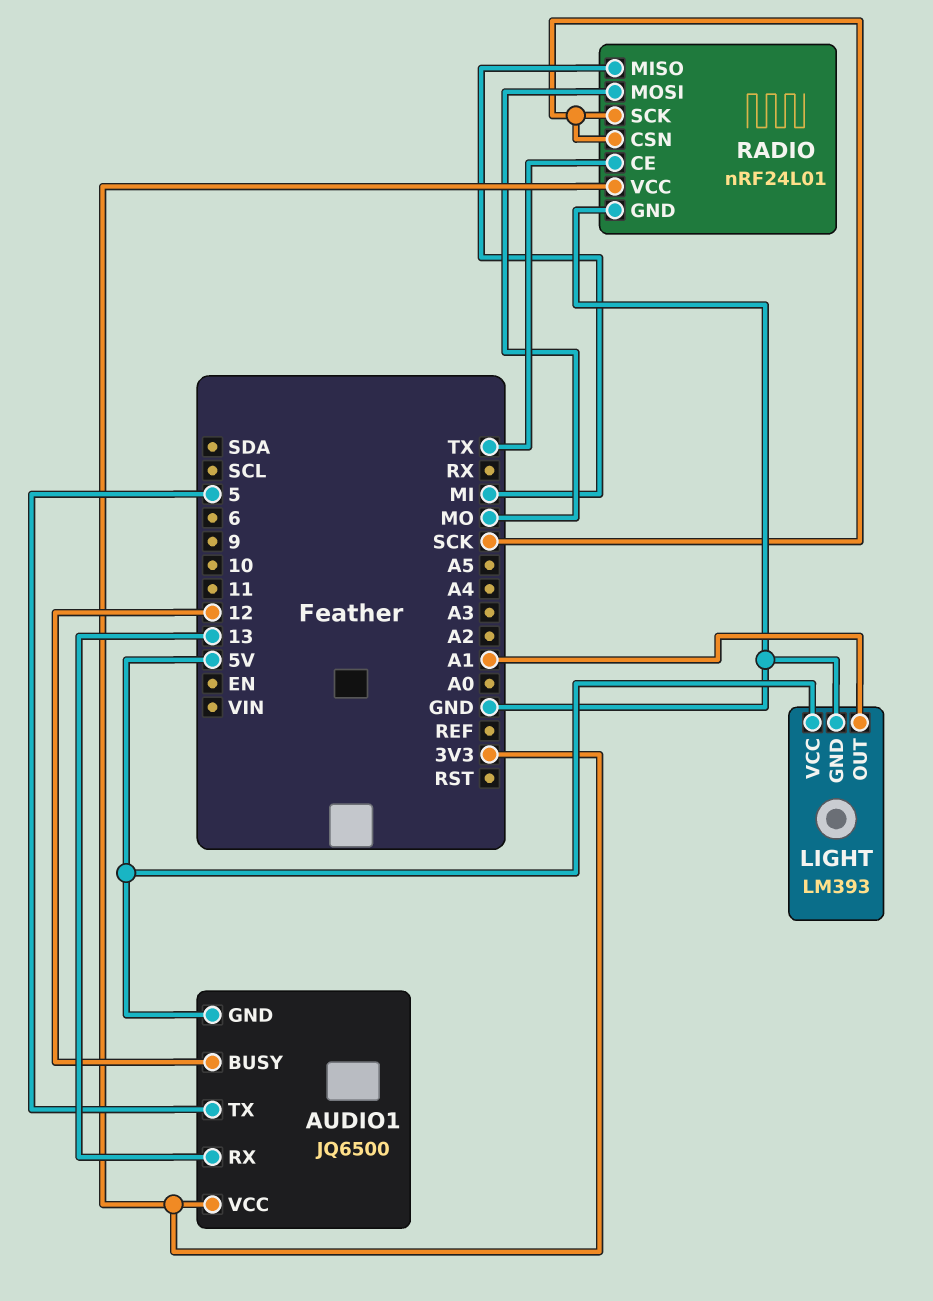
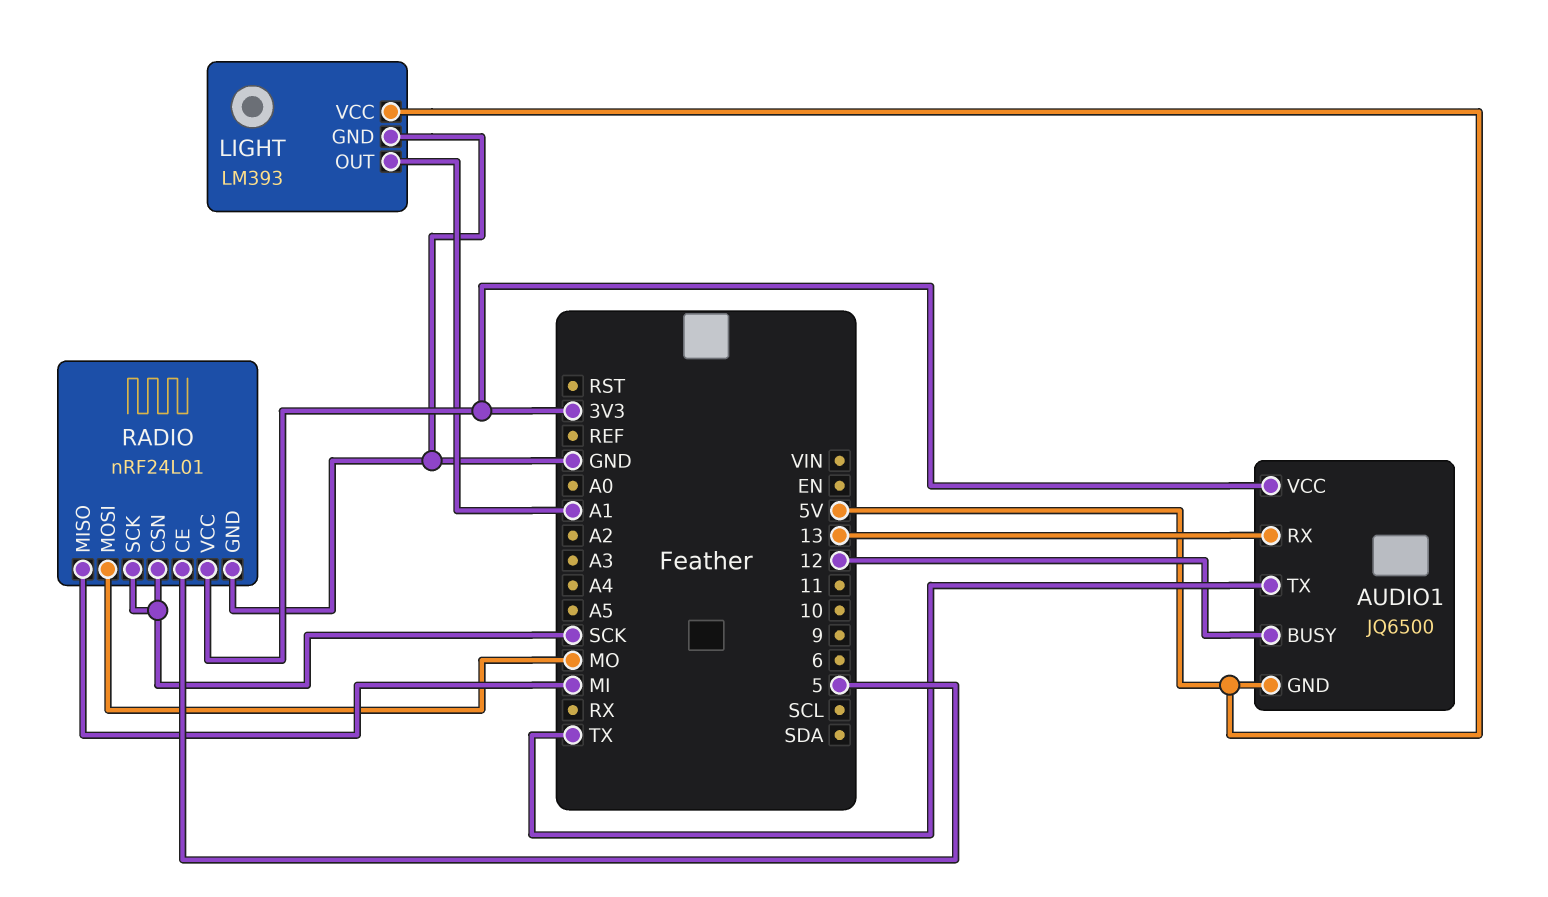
AUDIO1 pin TX: 5 -> TX
RADIO pin CE: TX -> 5

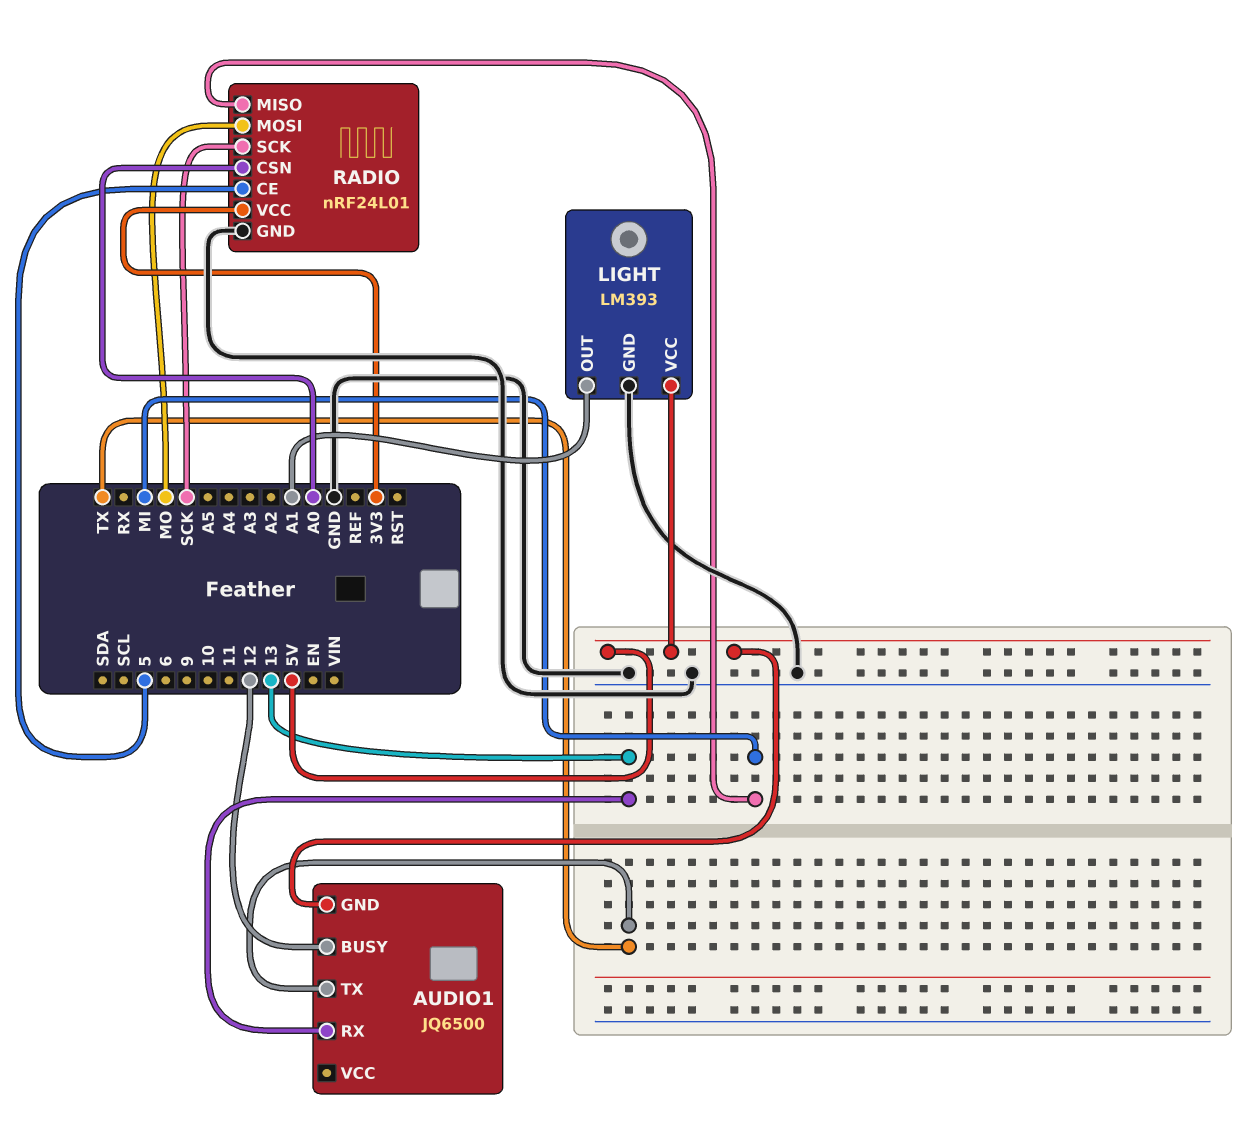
AUDIO1 pin VCC: 3V3 -> none
RADIO pin CSN: SCK -> A0

